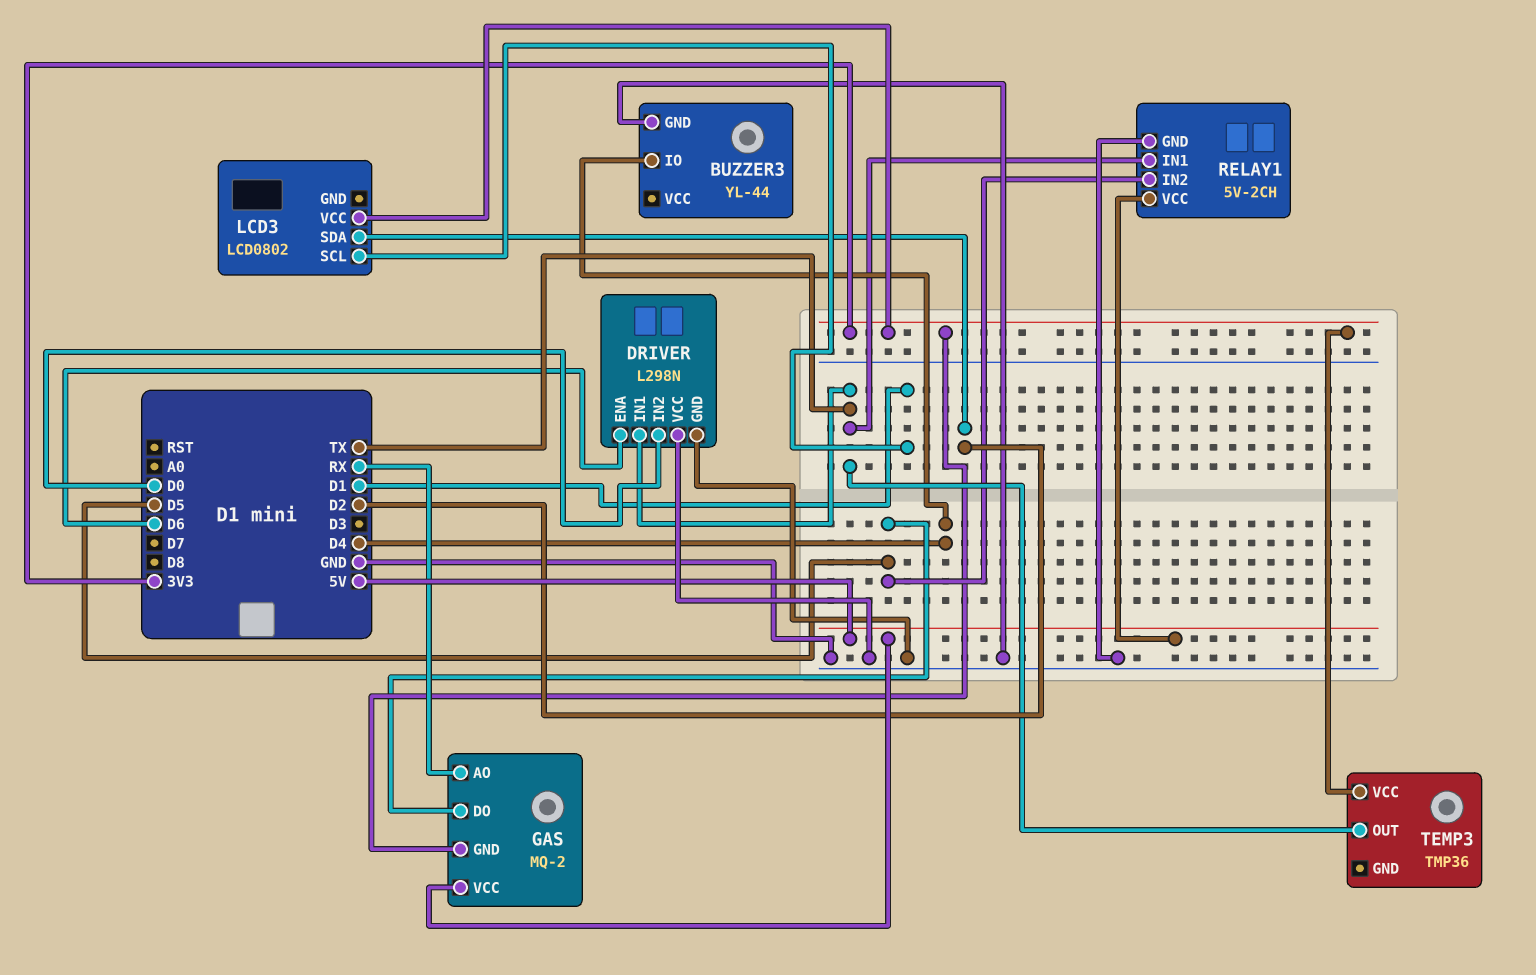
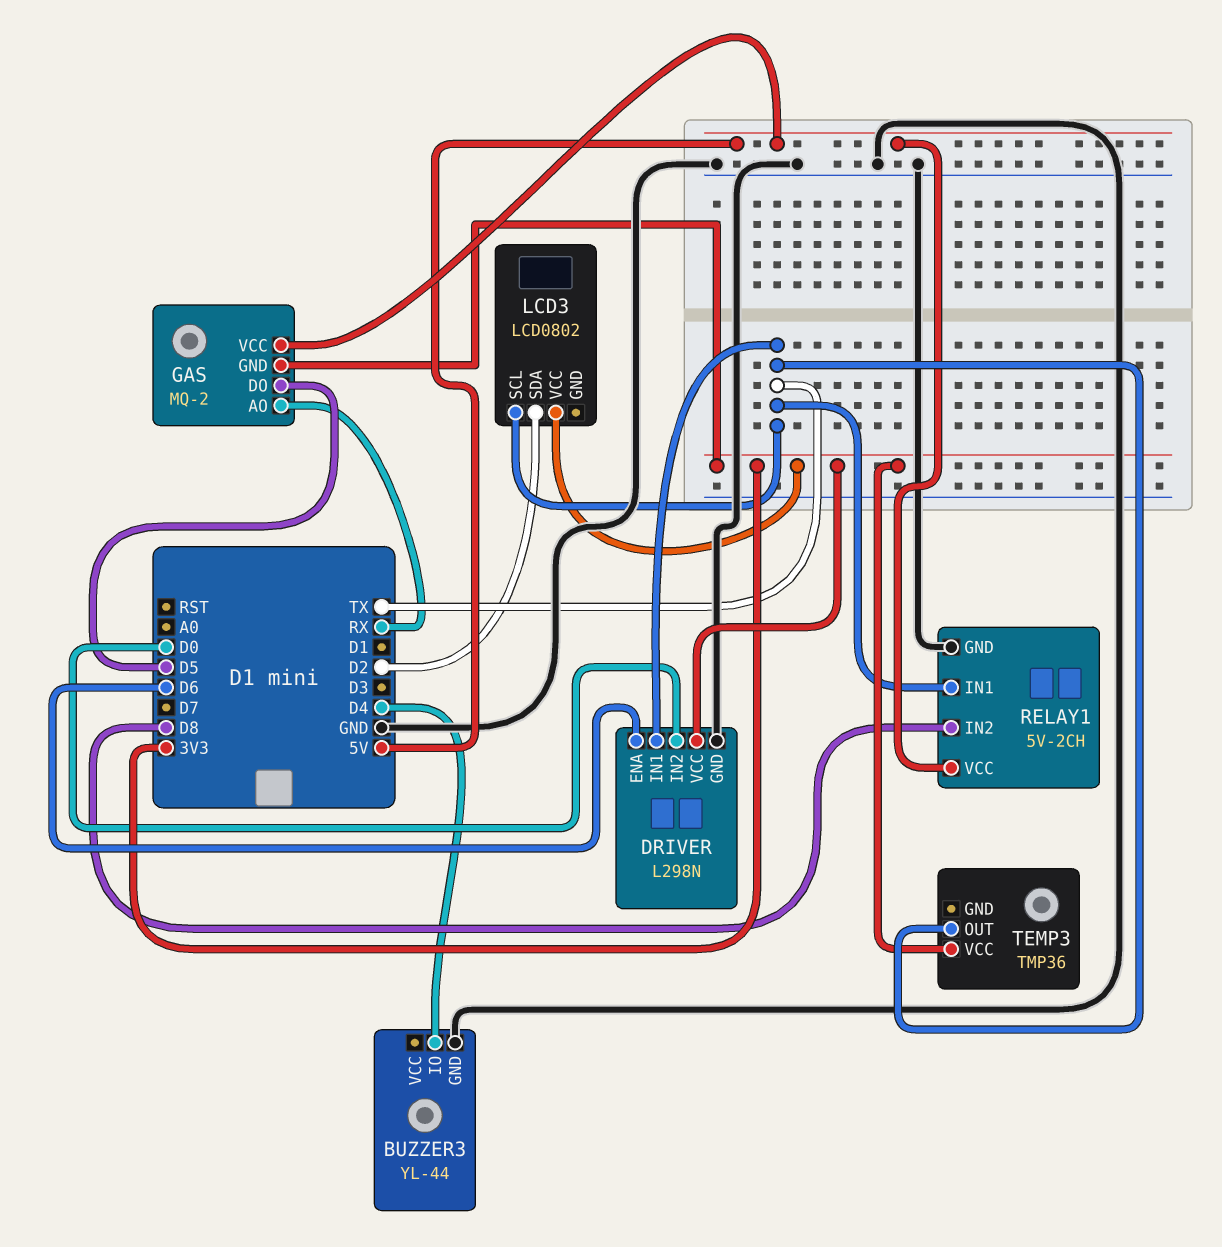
DRIVER pin VCC: GND -> 3V3
LCD3 pin SCL: D1 -> TX
RELAY1 pin IN2: D5 -> D8

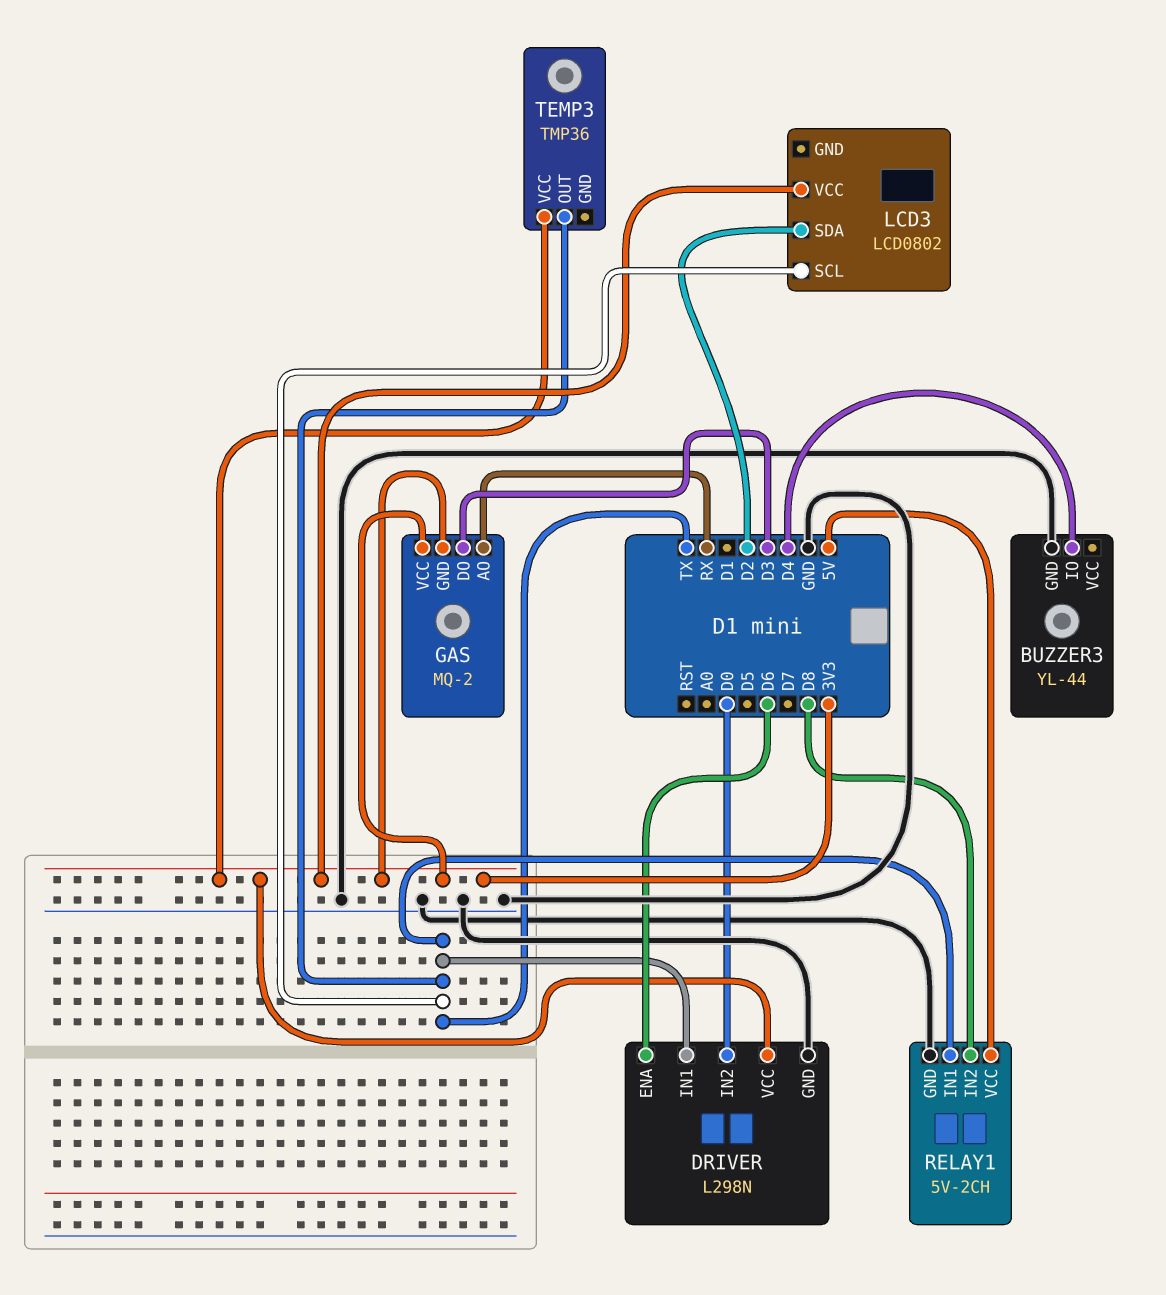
GAS pin DO: D5 -> D3
GAS pin VCC: 5V -> 3V3

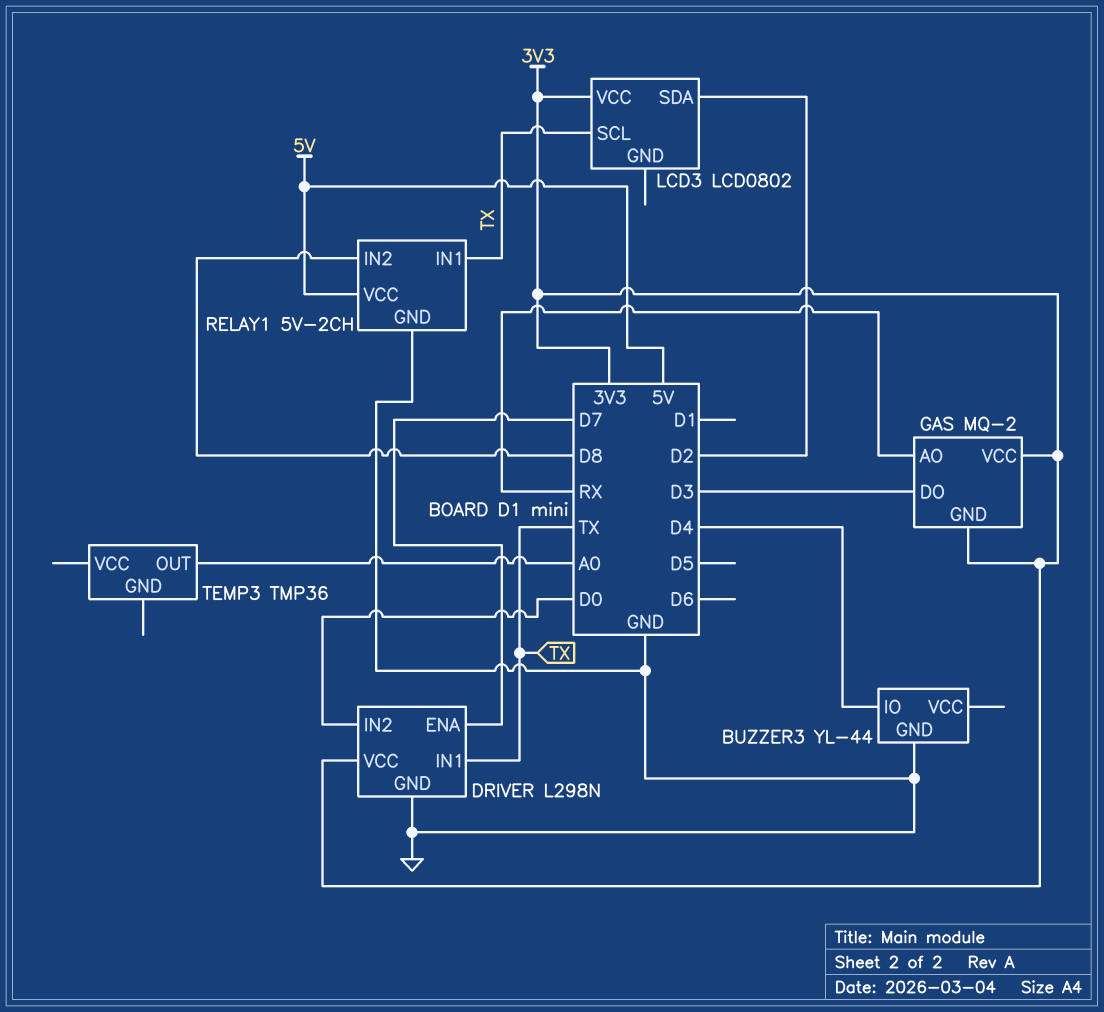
DRIVER pin ENA: D6 -> D7
TEMP3 pin OUT: TX -> A0
TEMP3 pin VCC: 3V3 -> none

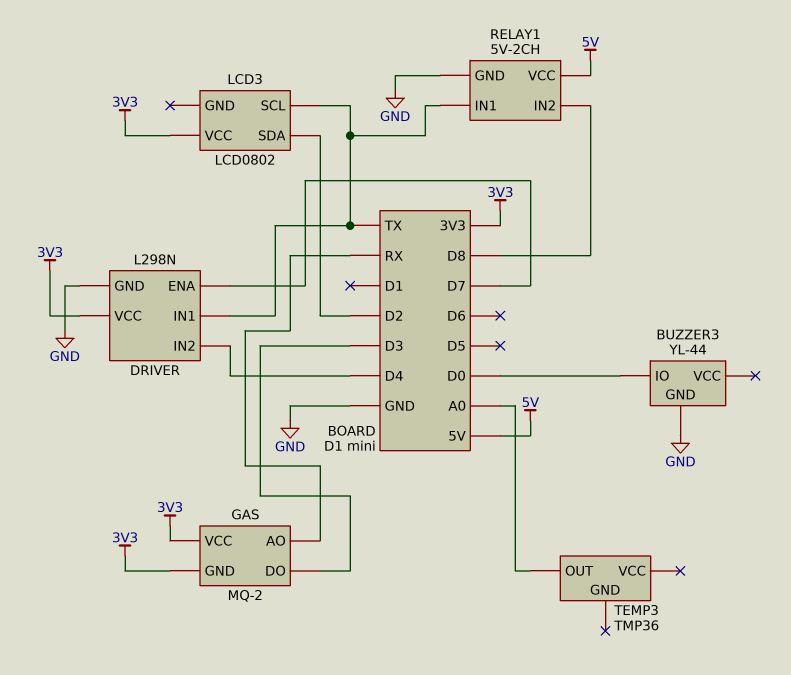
BUZZER3 pin IO: D4 -> D0
DRIVER pin IN2: D0 -> D4

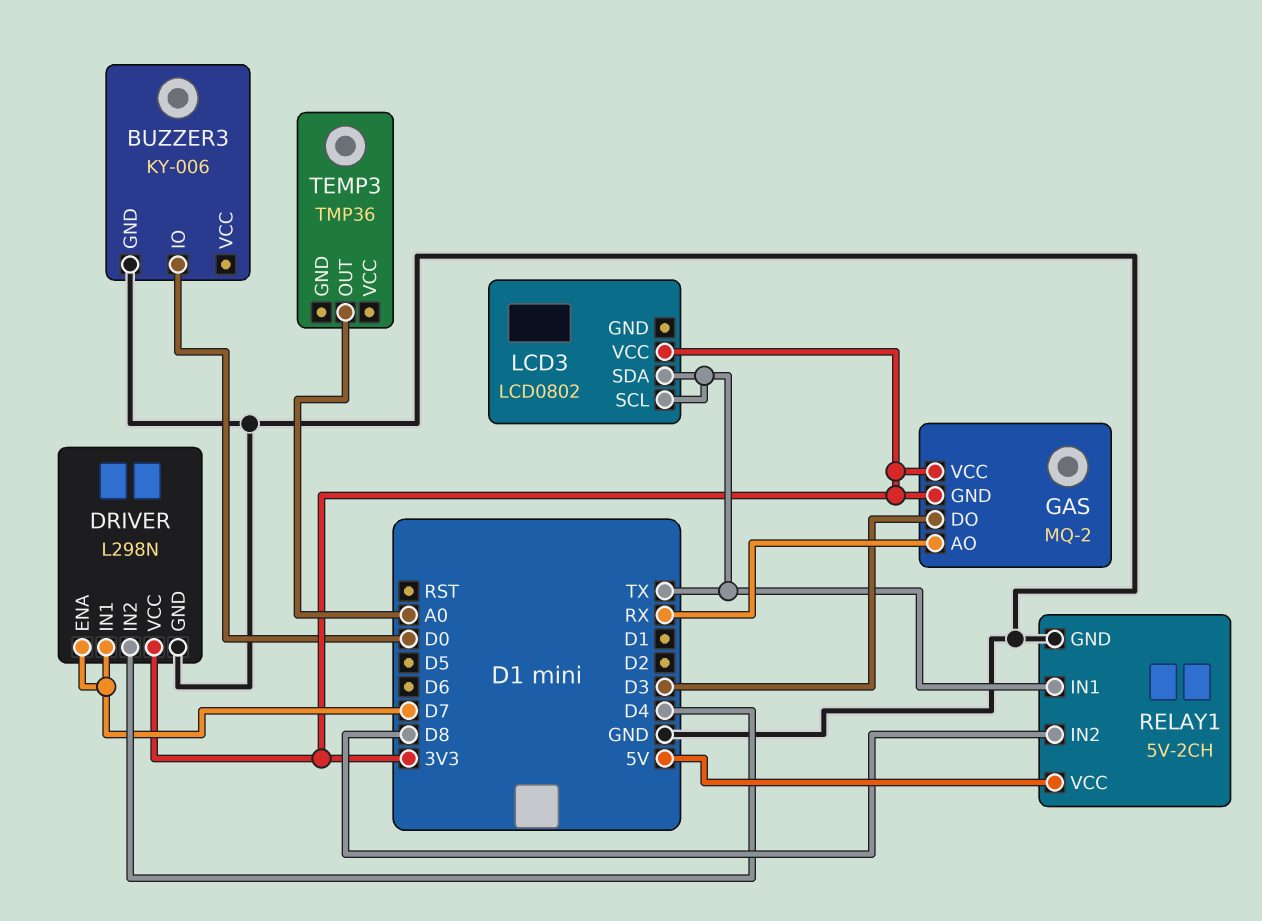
BUZZER3: YL-44 -> KY-006
DRIVER pin IN1: TX -> D7
LCD3 pin SDA: D2 -> TX

